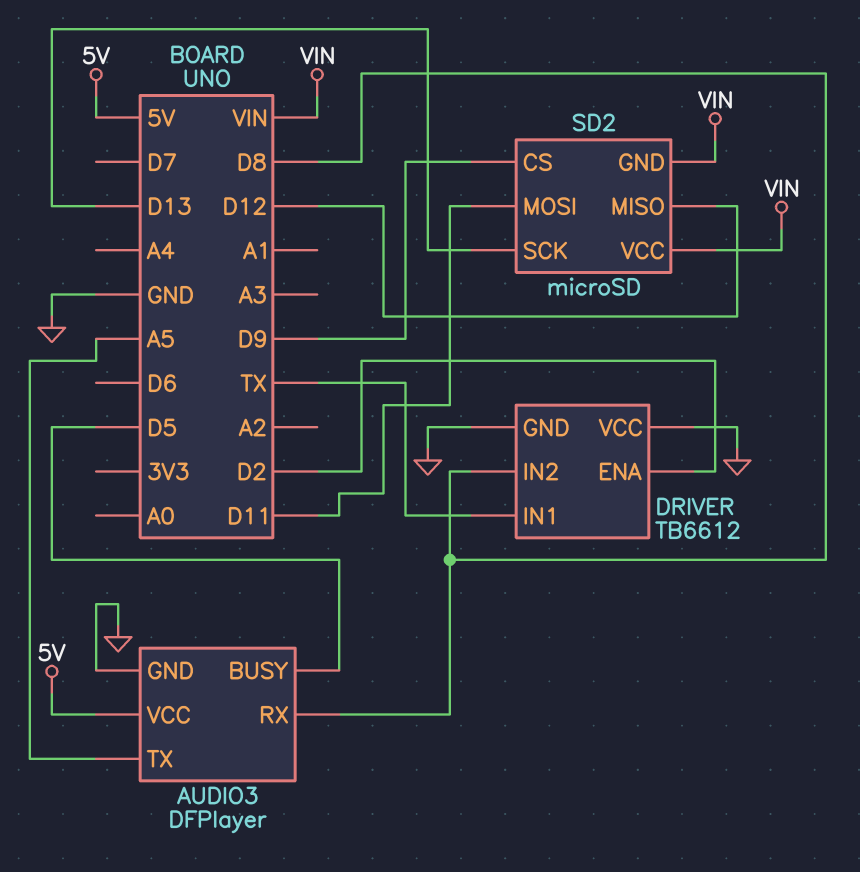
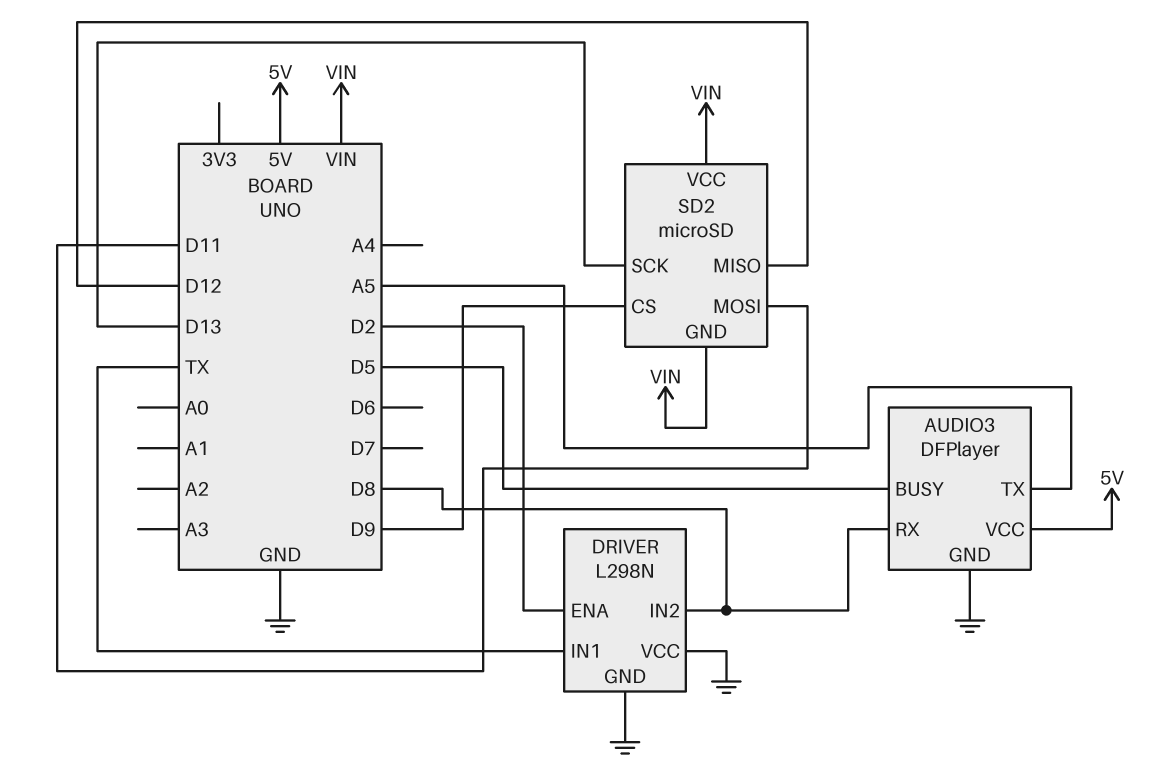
DRIVER: TB6612 -> L298N

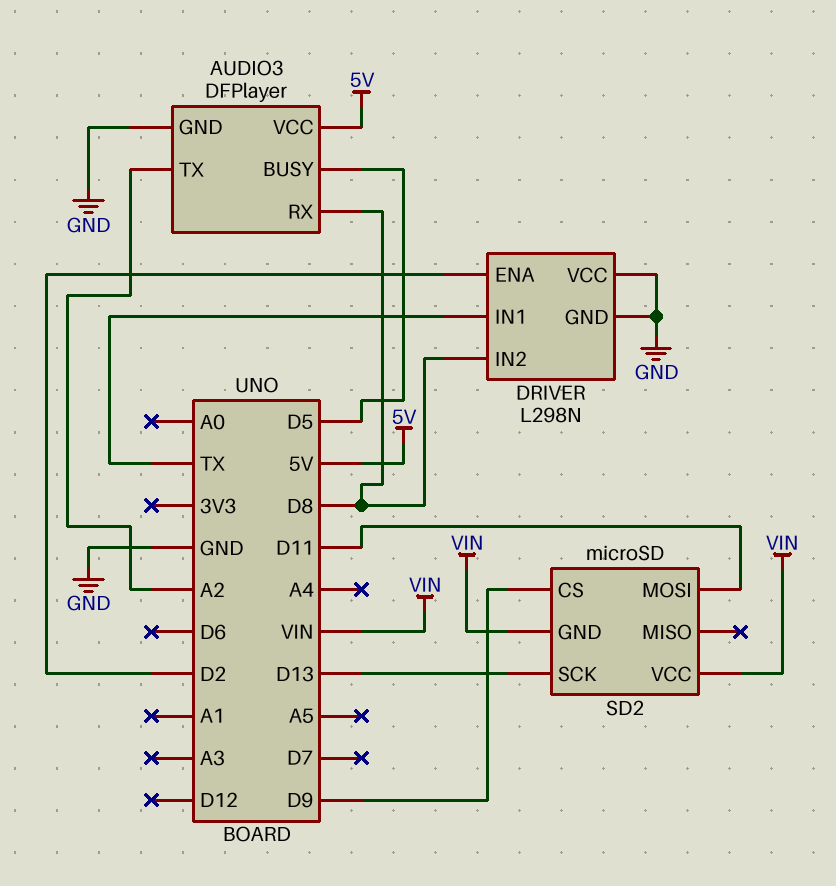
AUDIO3 pin TX: A5 -> A2
SD2 pin MISO: D12 -> none

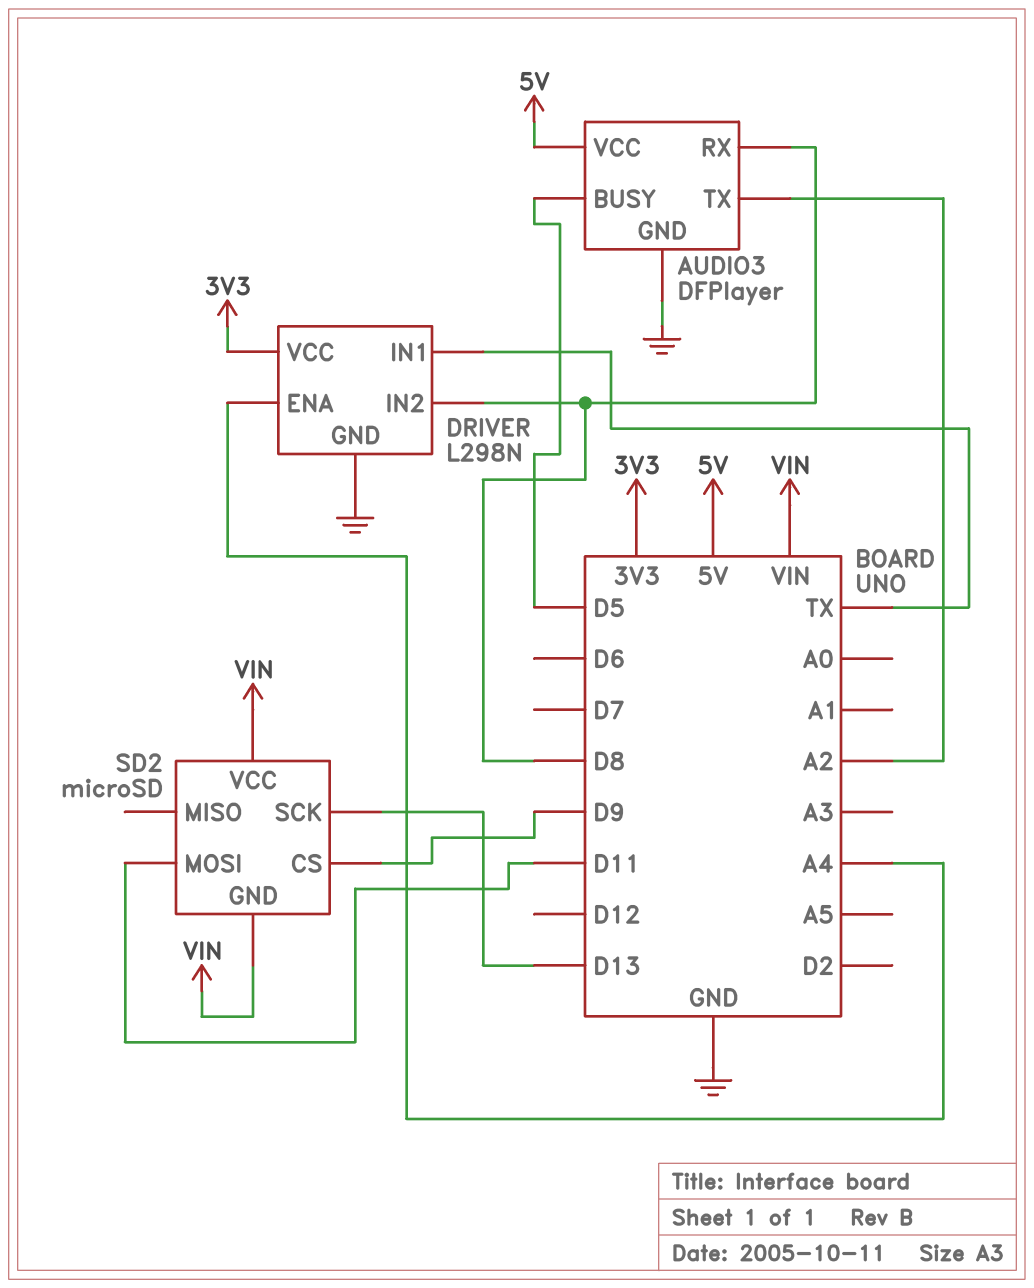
DRIVER pin ENA: D2 -> A4
DRIVER pin VCC: GND -> 3V3

